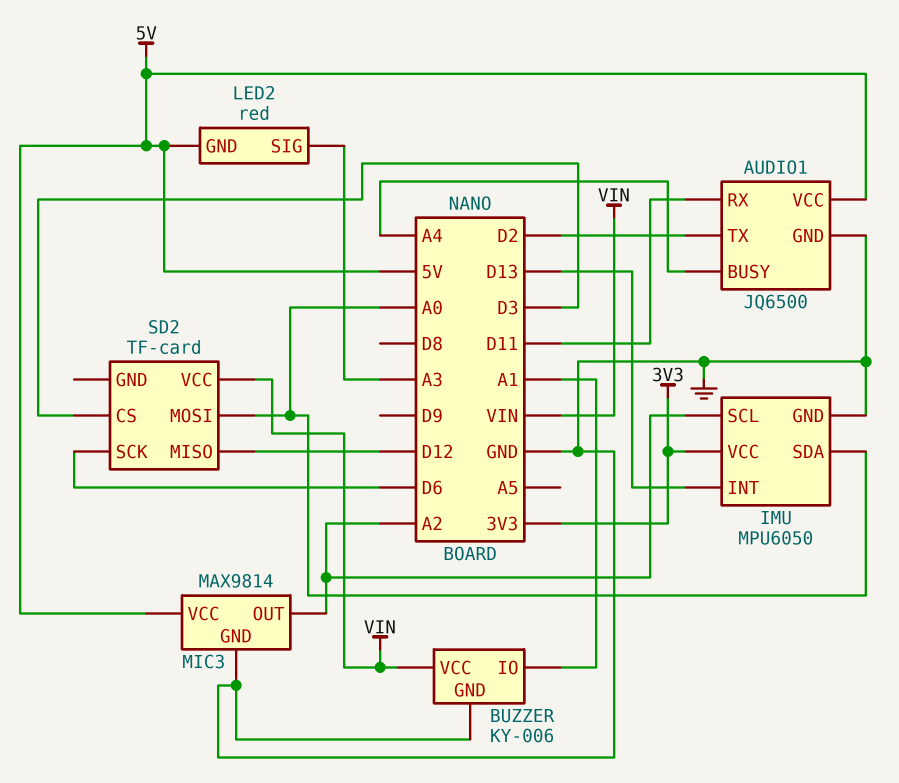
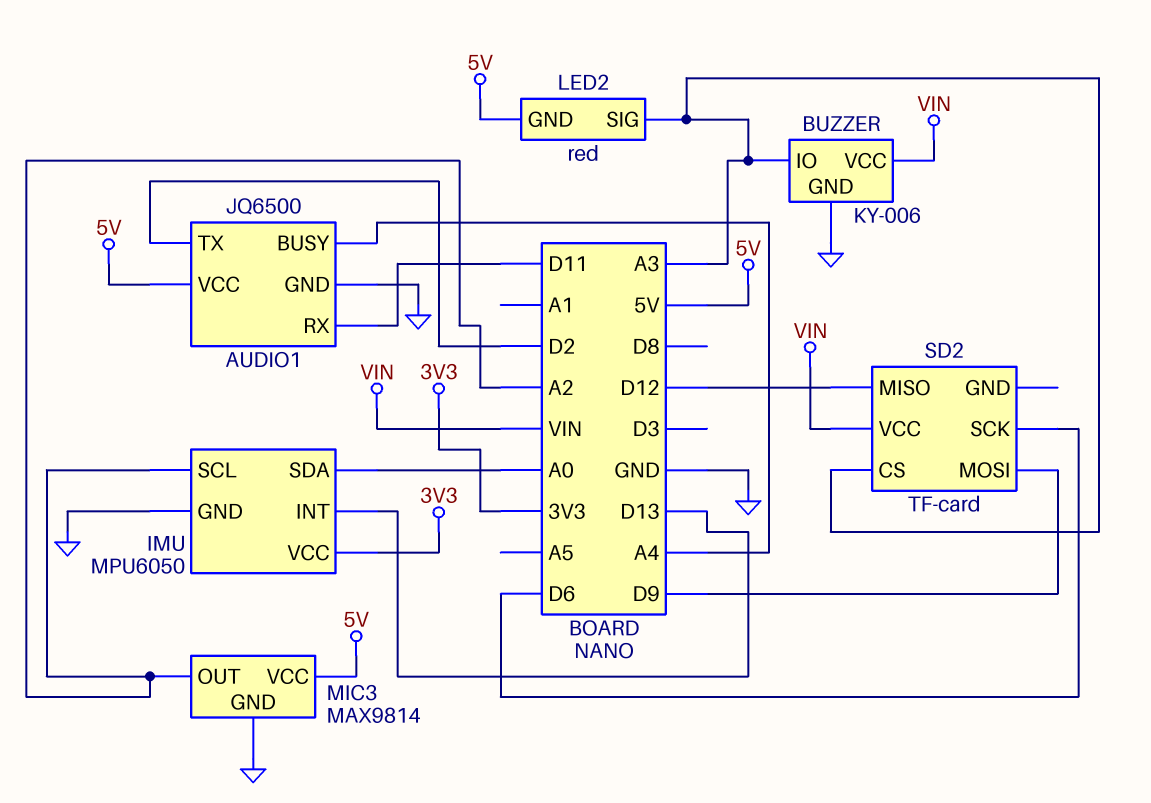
BUZZER pin IO: A1 -> A3
SD2 pin CS: D3 -> A3
SD2 pin MOSI: A0 -> D9

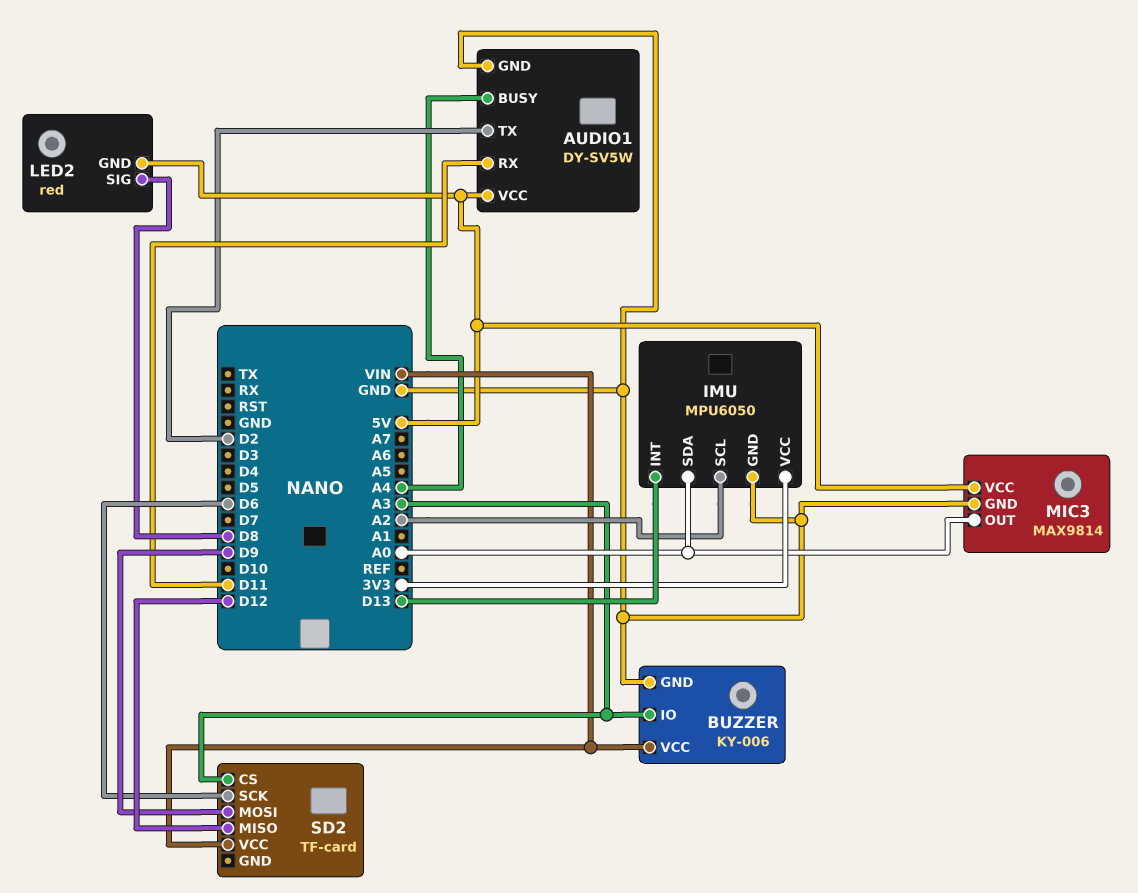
AUDIO1: JQ6500 -> DY-SV5W
LED2 pin SIG: A3 -> D8
MIC3 pin OUT: A2 -> A0

